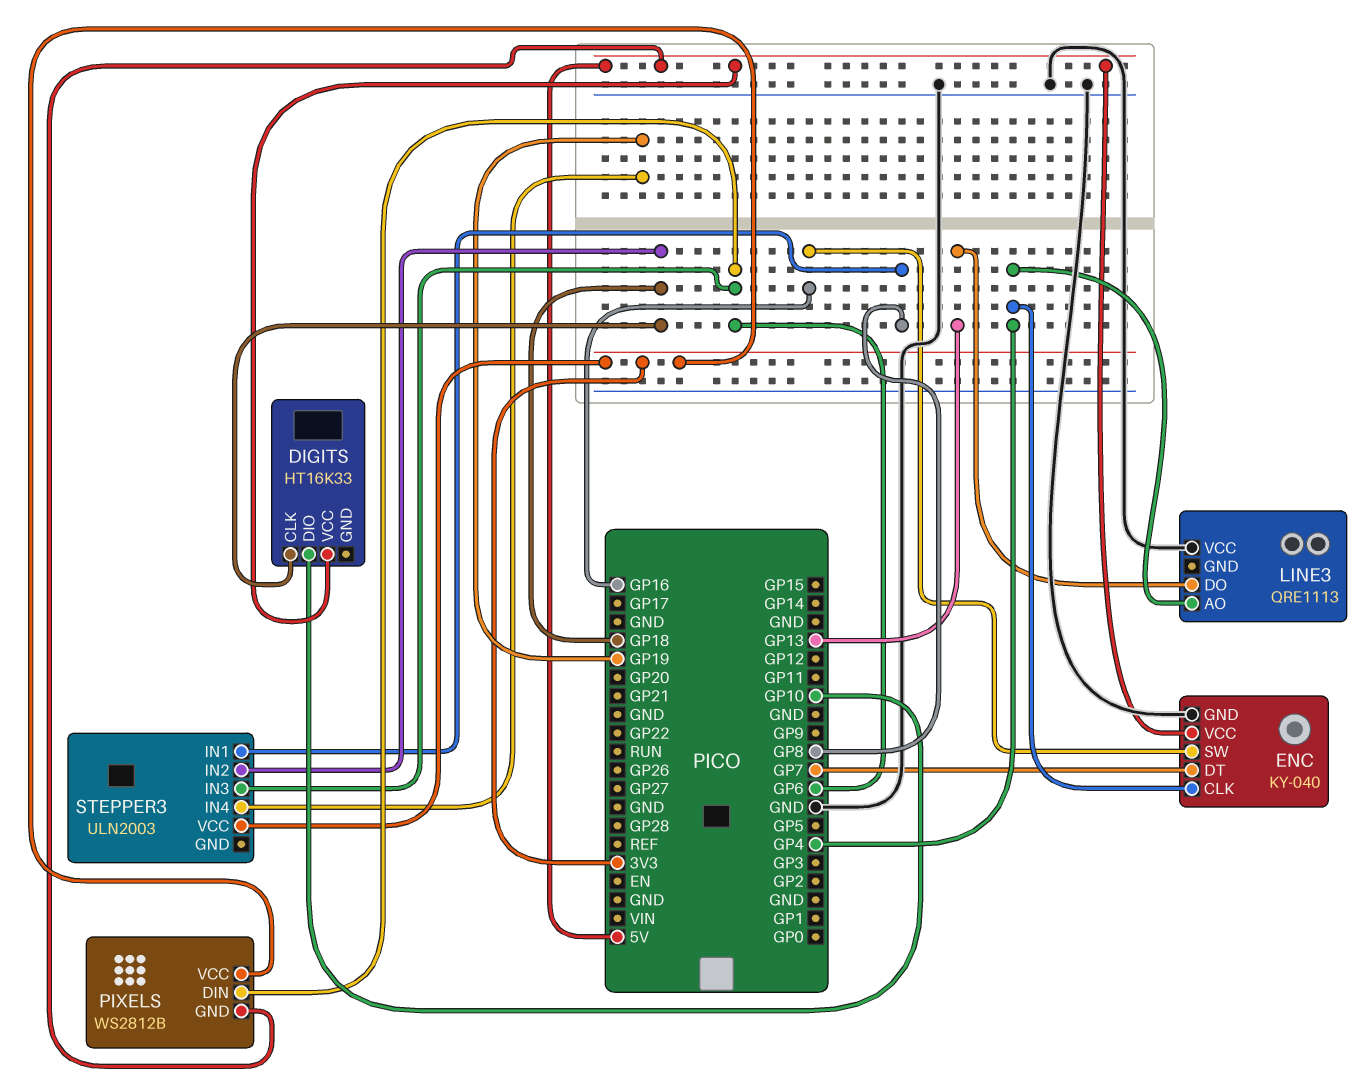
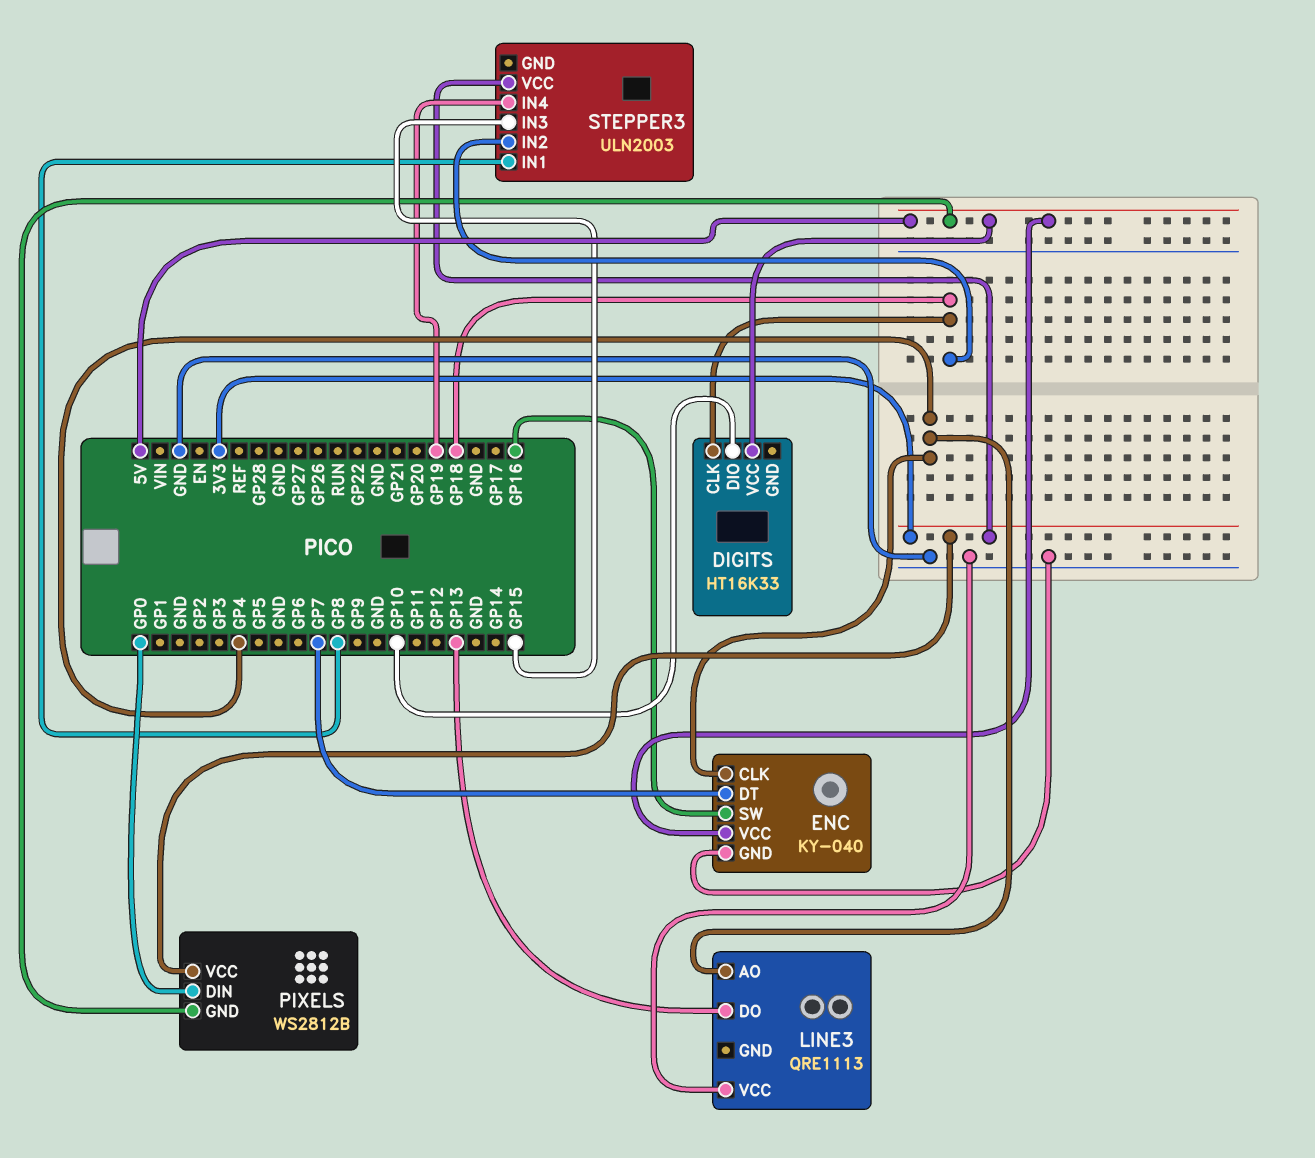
PIXELS pin DIN: GP6 -> GP0
STEPPER3 pin IN3: GP6 -> GP15

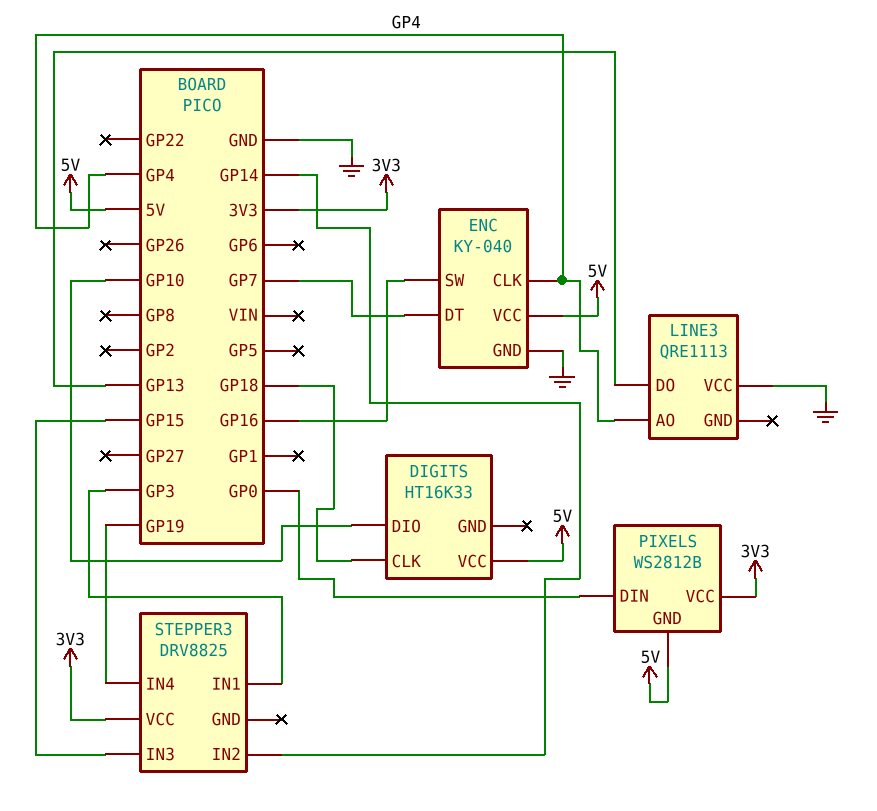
STEPPER3: ULN2003 -> DRV8825
STEPPER3 pin IN1: GP8 -> GP3
STEPPER3 pin IN2: GP18 -> GP14

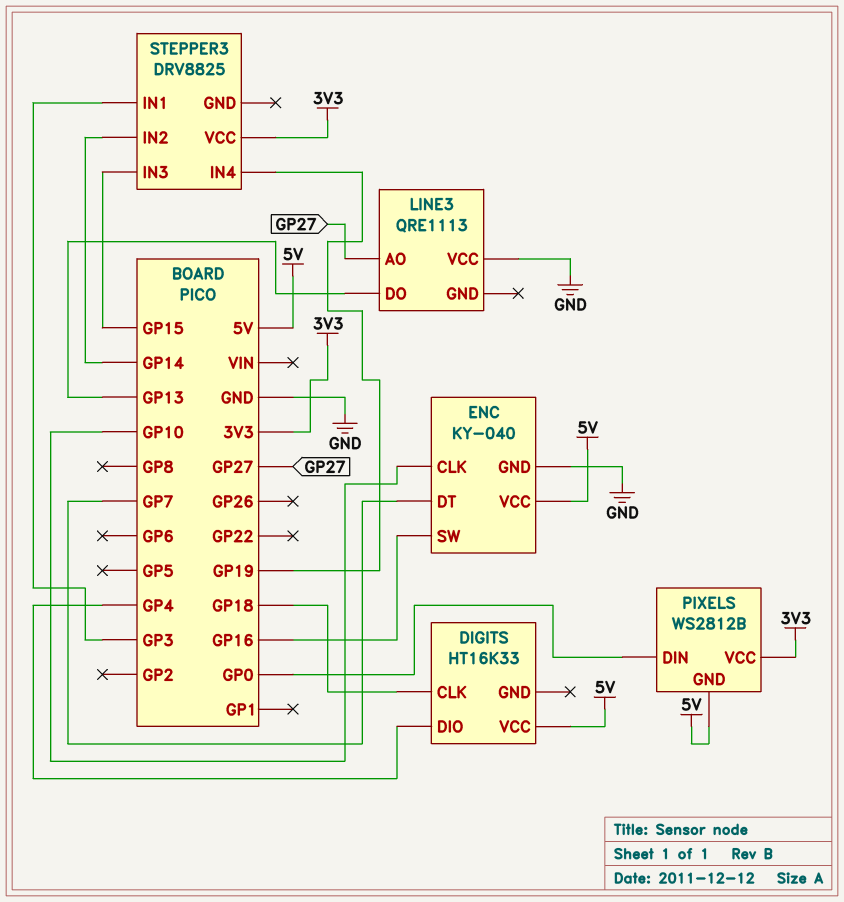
DIGITS pin DIO: GP10 -> GP4
ENC pin CLK: GP4 -> GP10
LINE3 pin AO: GP4 -> GP27

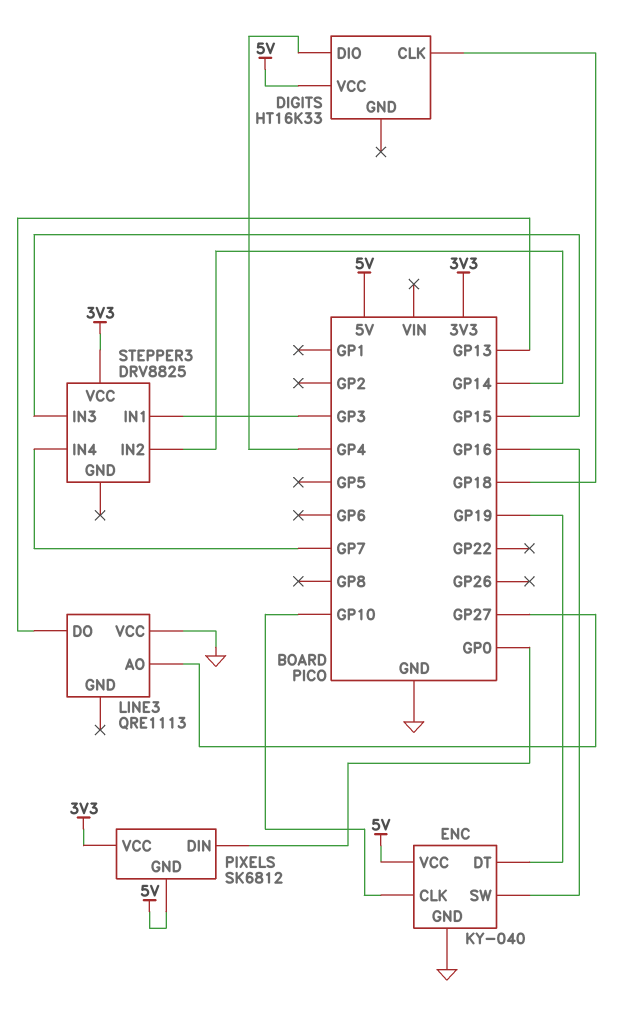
ENC pin DT: GP7 -> GP19
PIXELS: WS2812B -> SK6812
STEPPER3 pin IN4: GP19 -> GP7

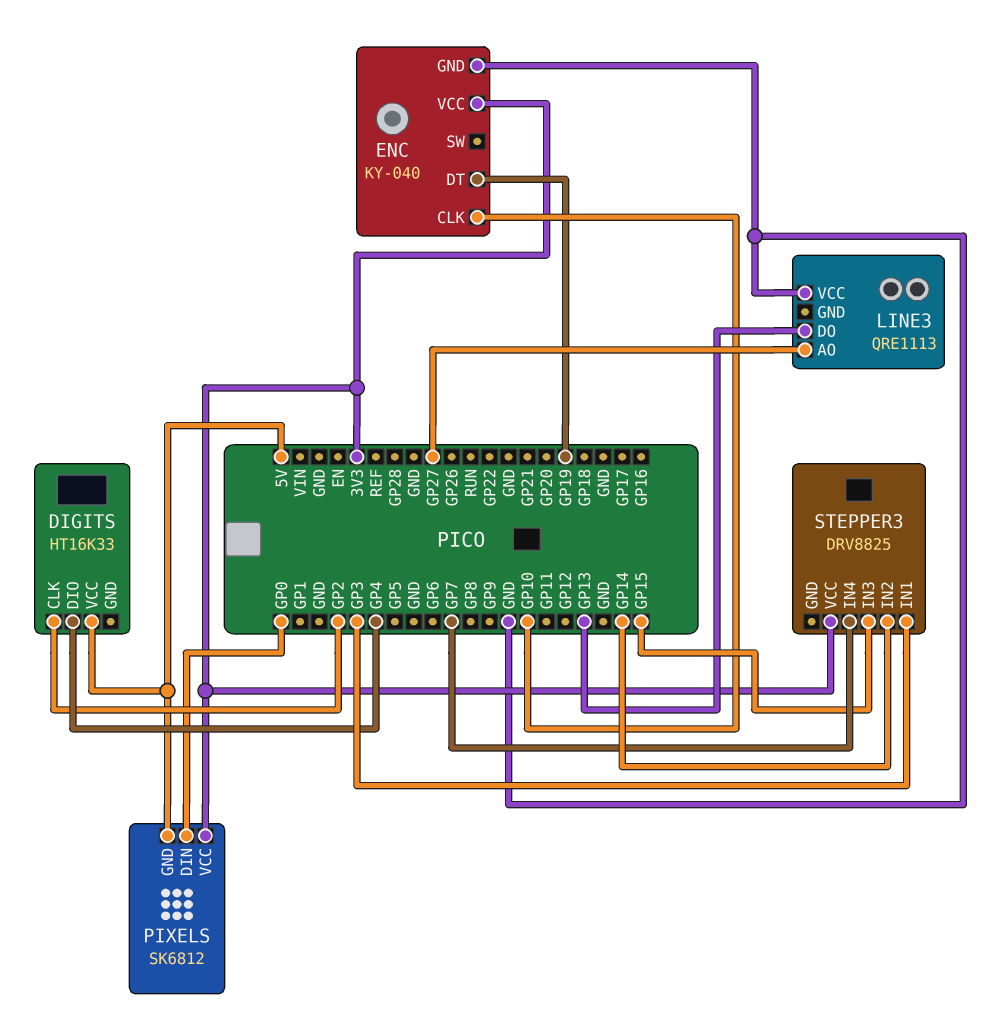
DIGITS pin CLK: GP18 -> GP2
ENC pin SW: GP16 -> none
ENC pin VCC: 5V -> 3V3

